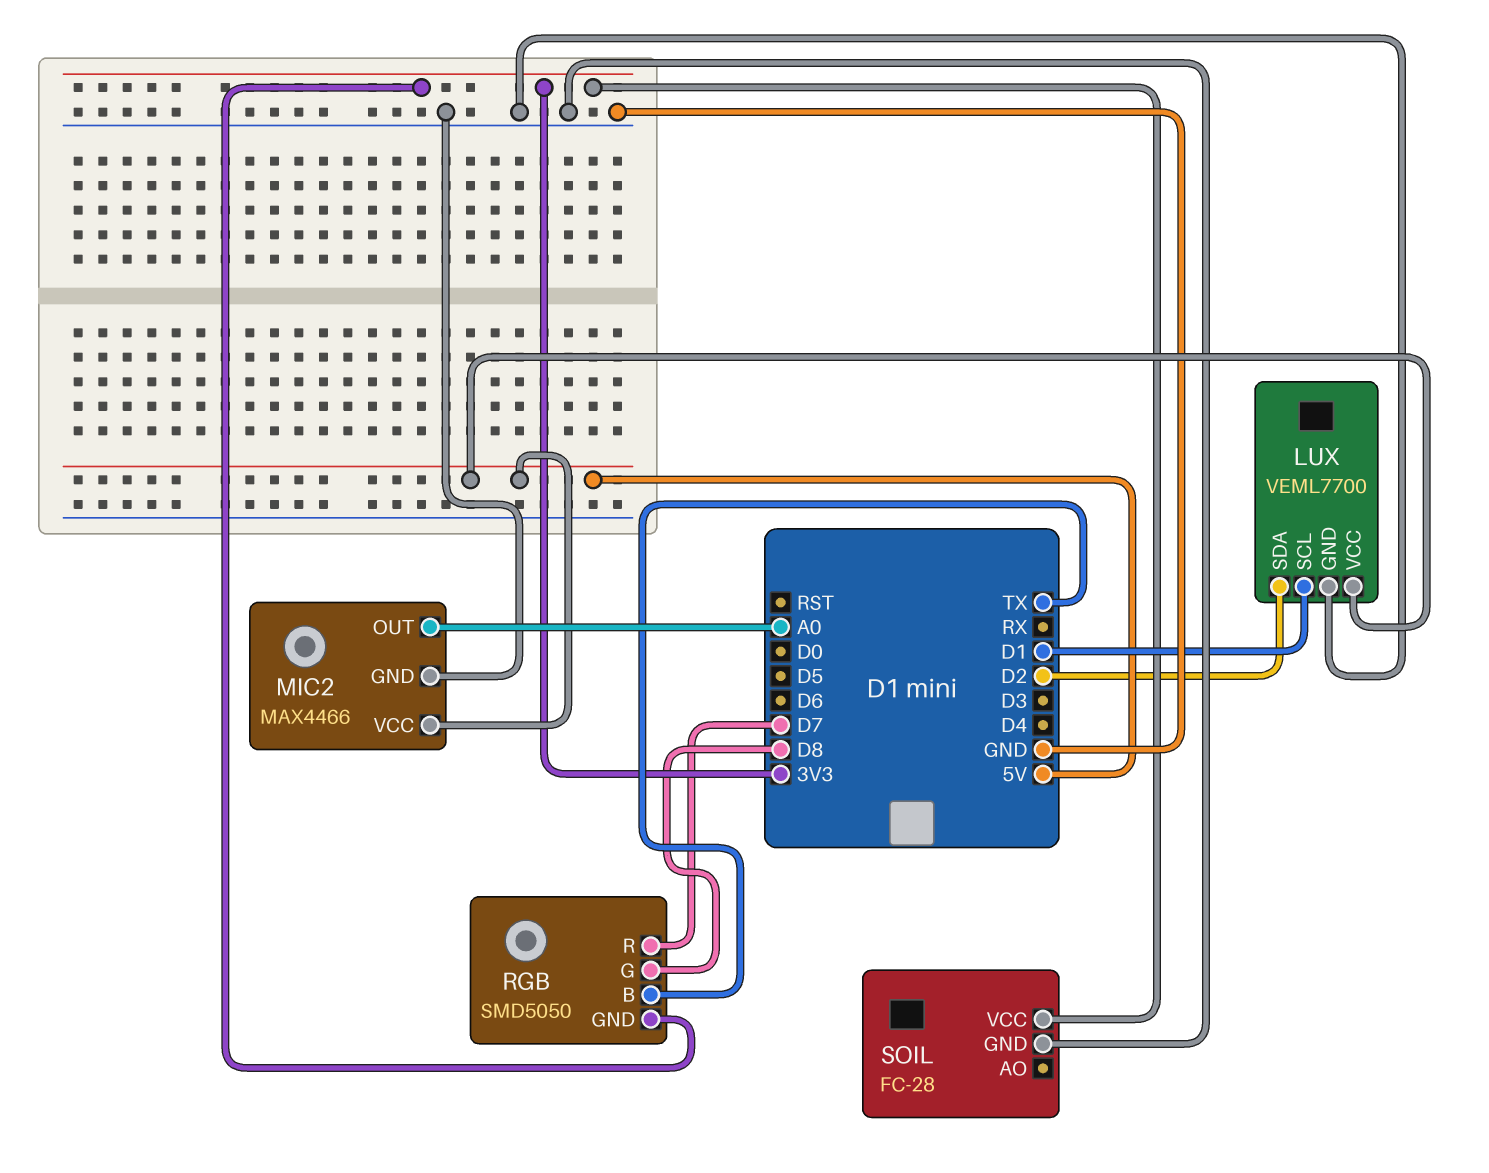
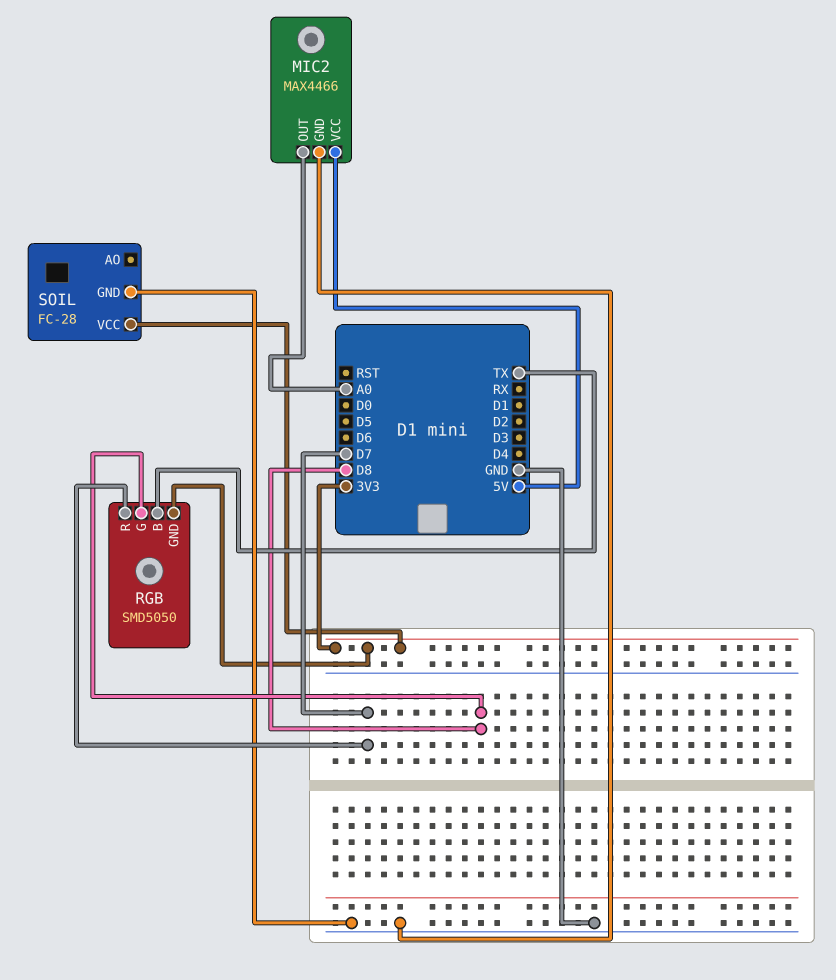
LUX: VEML7700 -> none
LUX pin GND: GND -> none
LUX pin SCL: D1 -> none
LUX pin SDA: D2 -> none
LUX pin VCC: 5V -> none

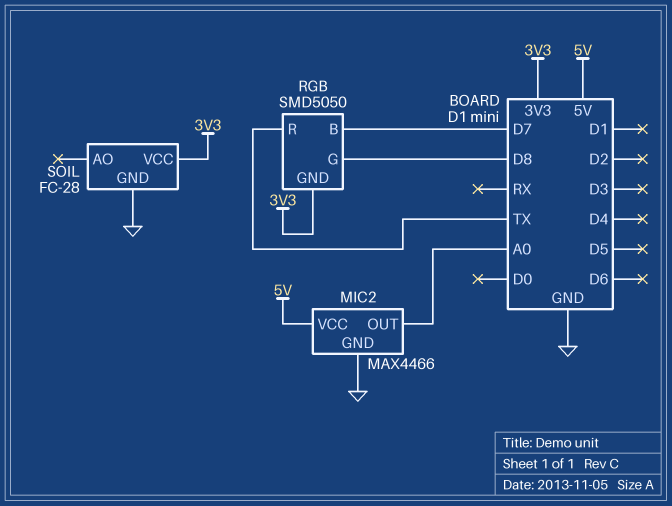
RGB pin B: TX -> D7
RGB pin R: D7 -> TX

